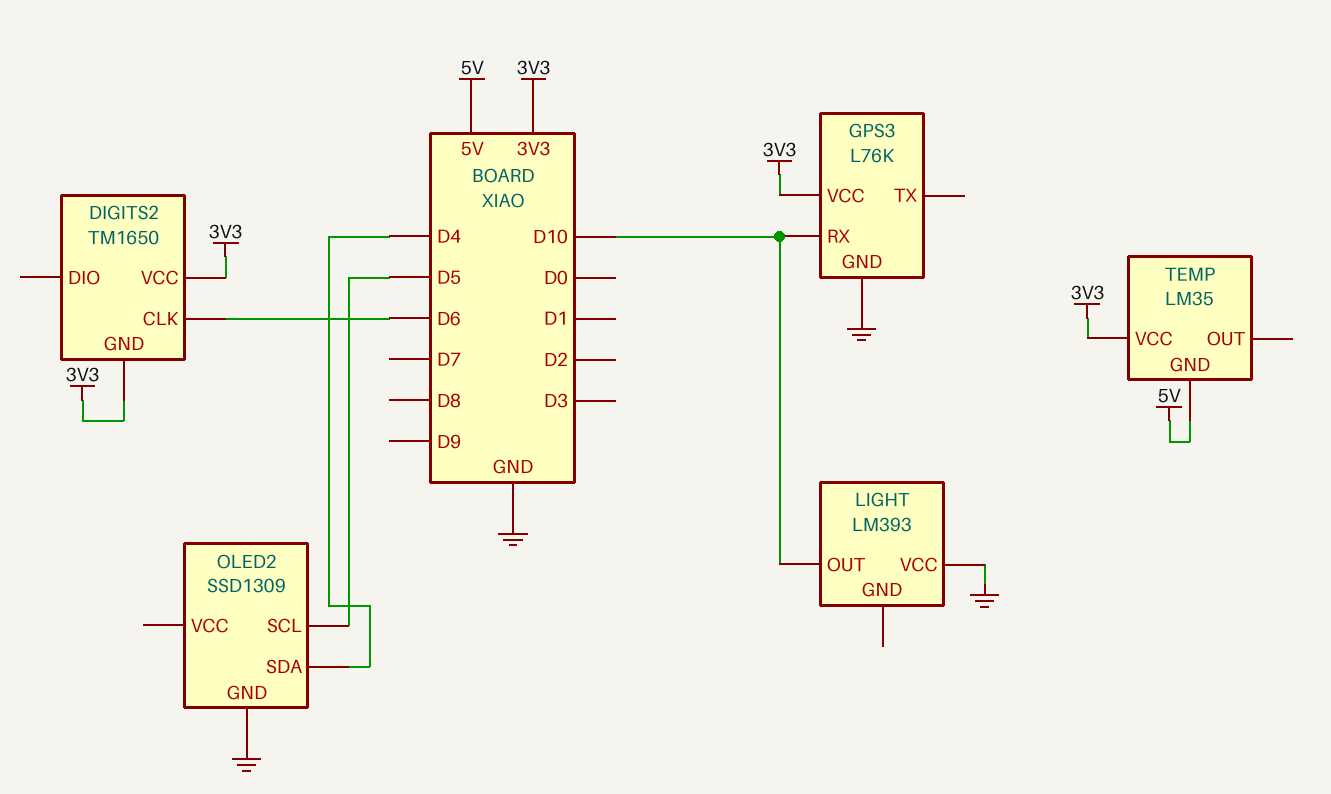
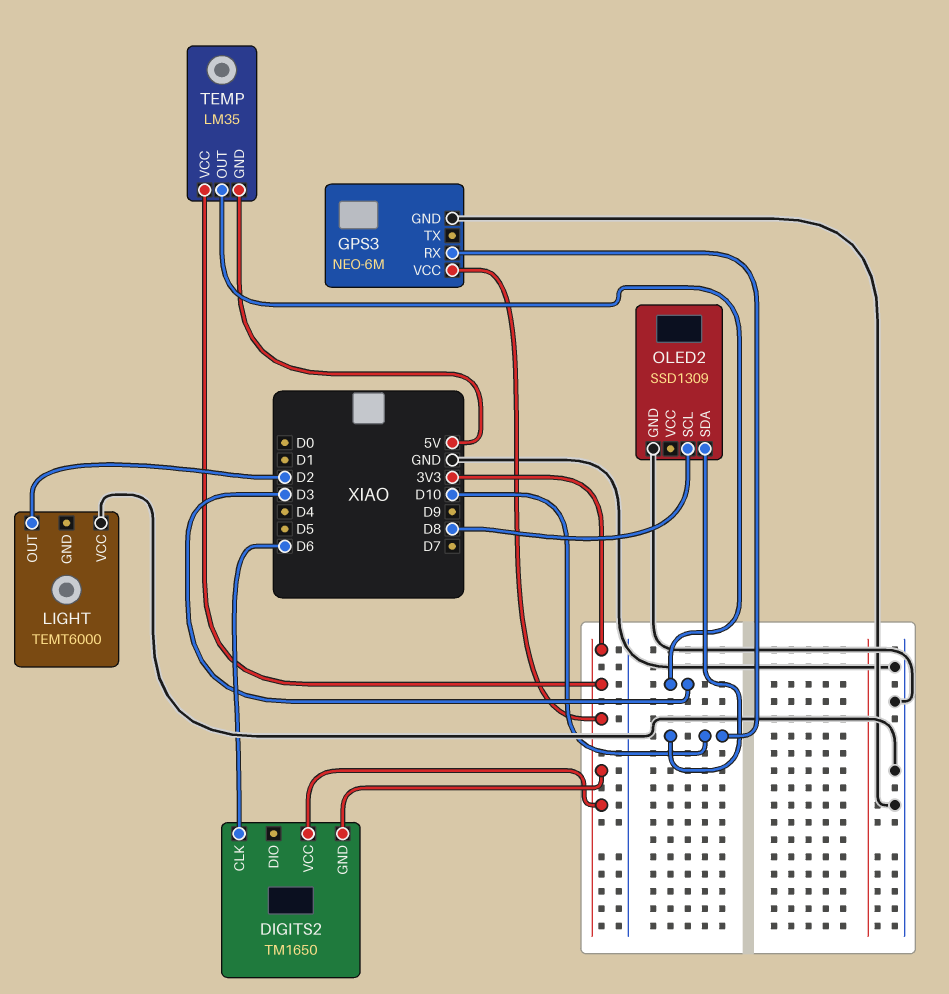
GPS3: L76K -> NEO-6M
LIGHT: LM393 -> TEMT6000
LIGHT pin OUT: D10 -> D2
OLED2 pin SCL: D5 -> D8
OLED2 pin SDA: D4 -> D10
TEMP pin OUT: none -> D3

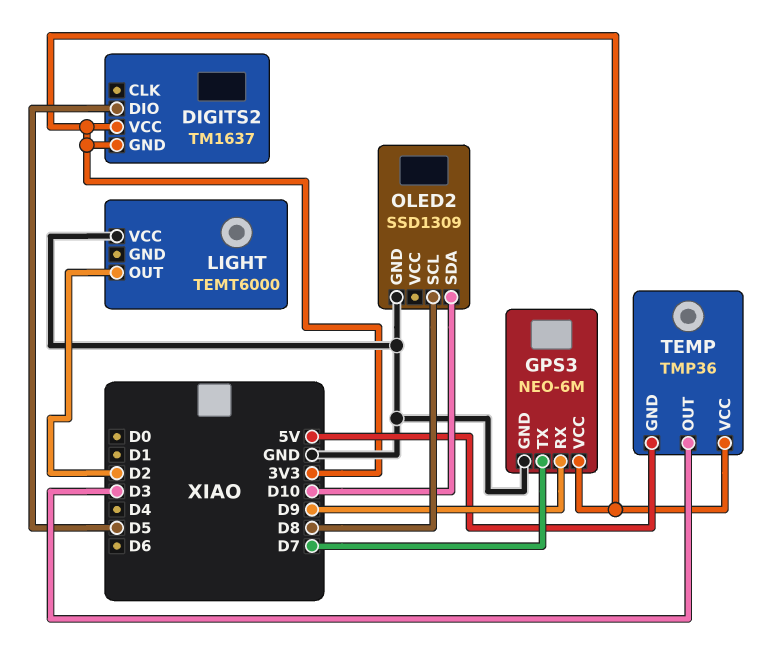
DIGITS2: TM1650 -> TM1637
DIGITS2 pin CLK: D6 -> none
DIGITS2 pin DIO: none -> D5
GPS3 pin RX: D10 -> D9
GPS3 pin TX: none -> D7
TEMP: LM35 -> TMP36

